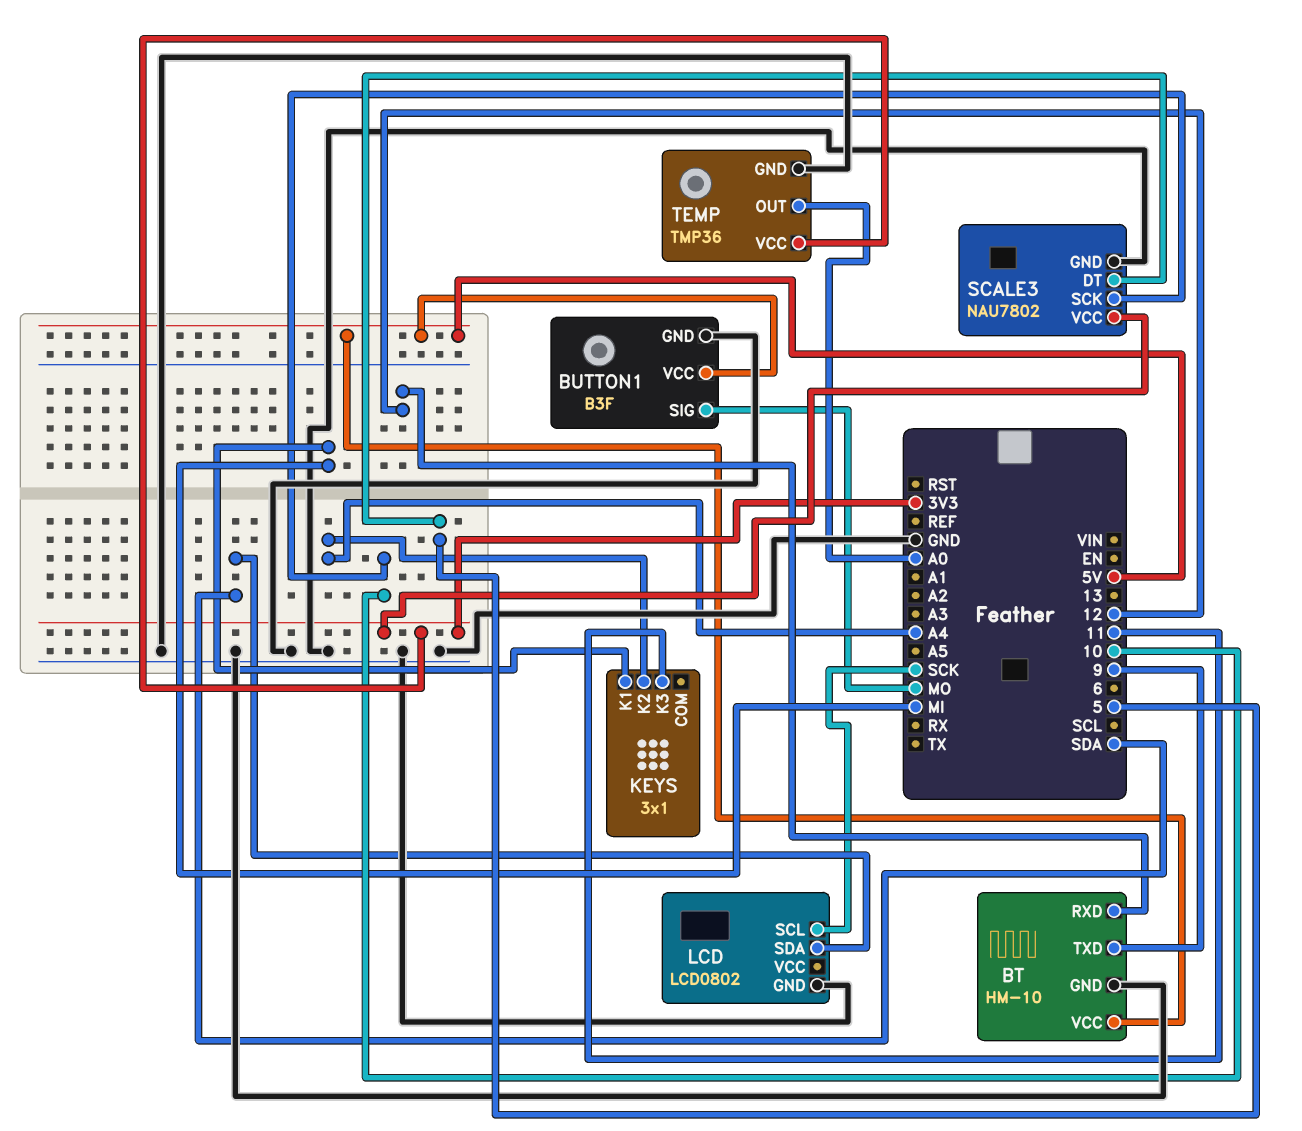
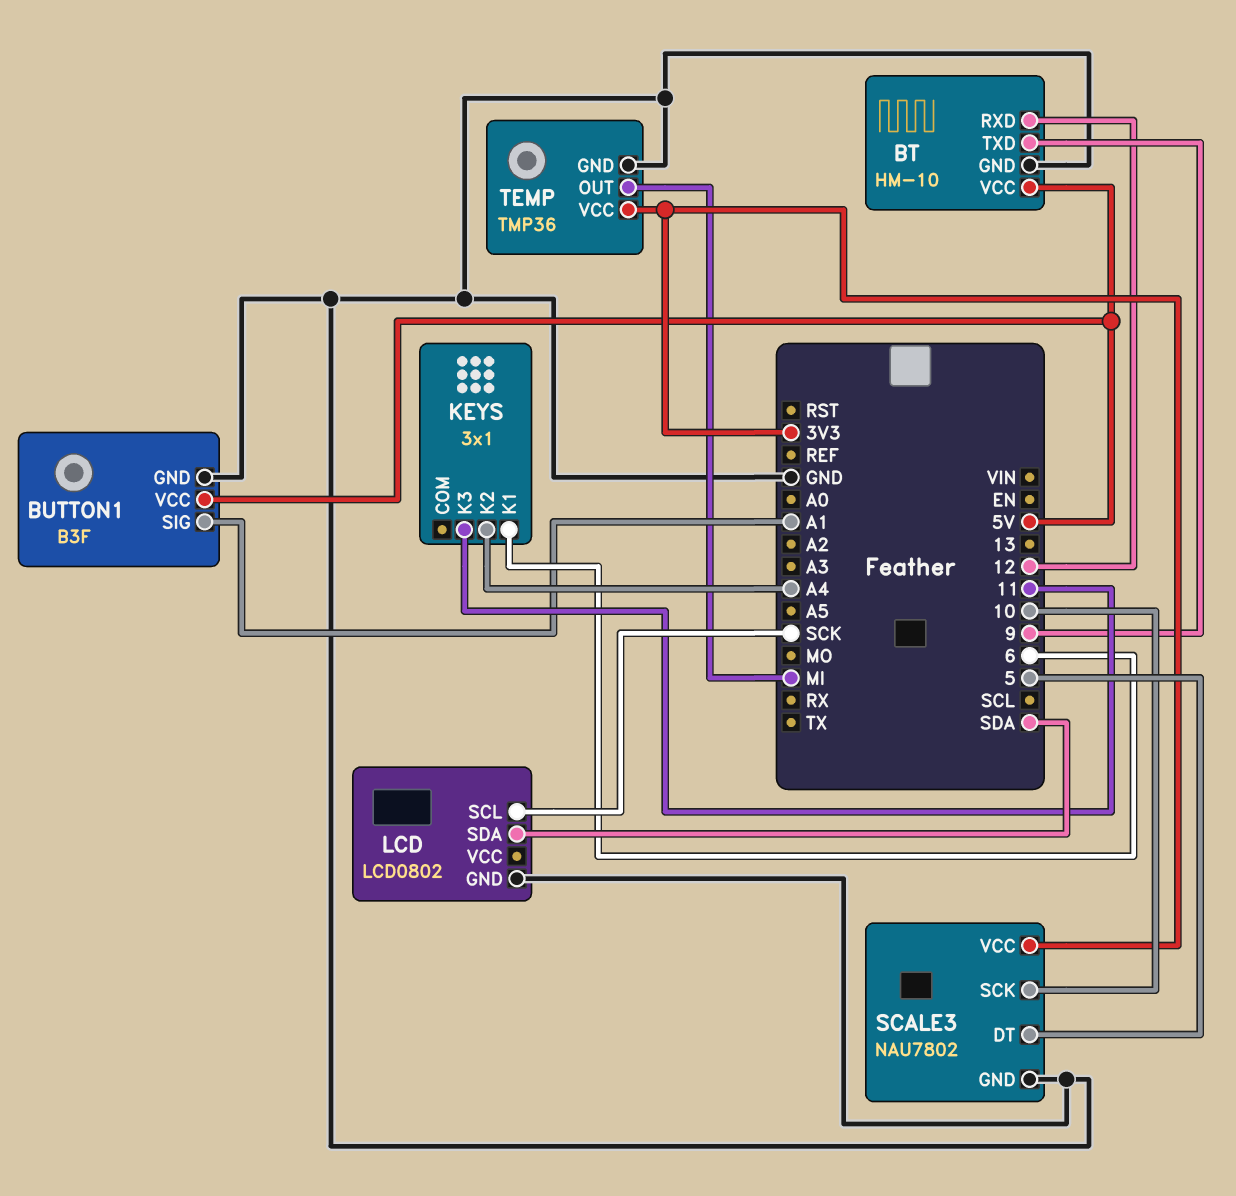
BUTTON1 pin SIG: MO -> A1
KEYS pin K1: MI -> 6
TEMP pin OUT: A0 -> MI

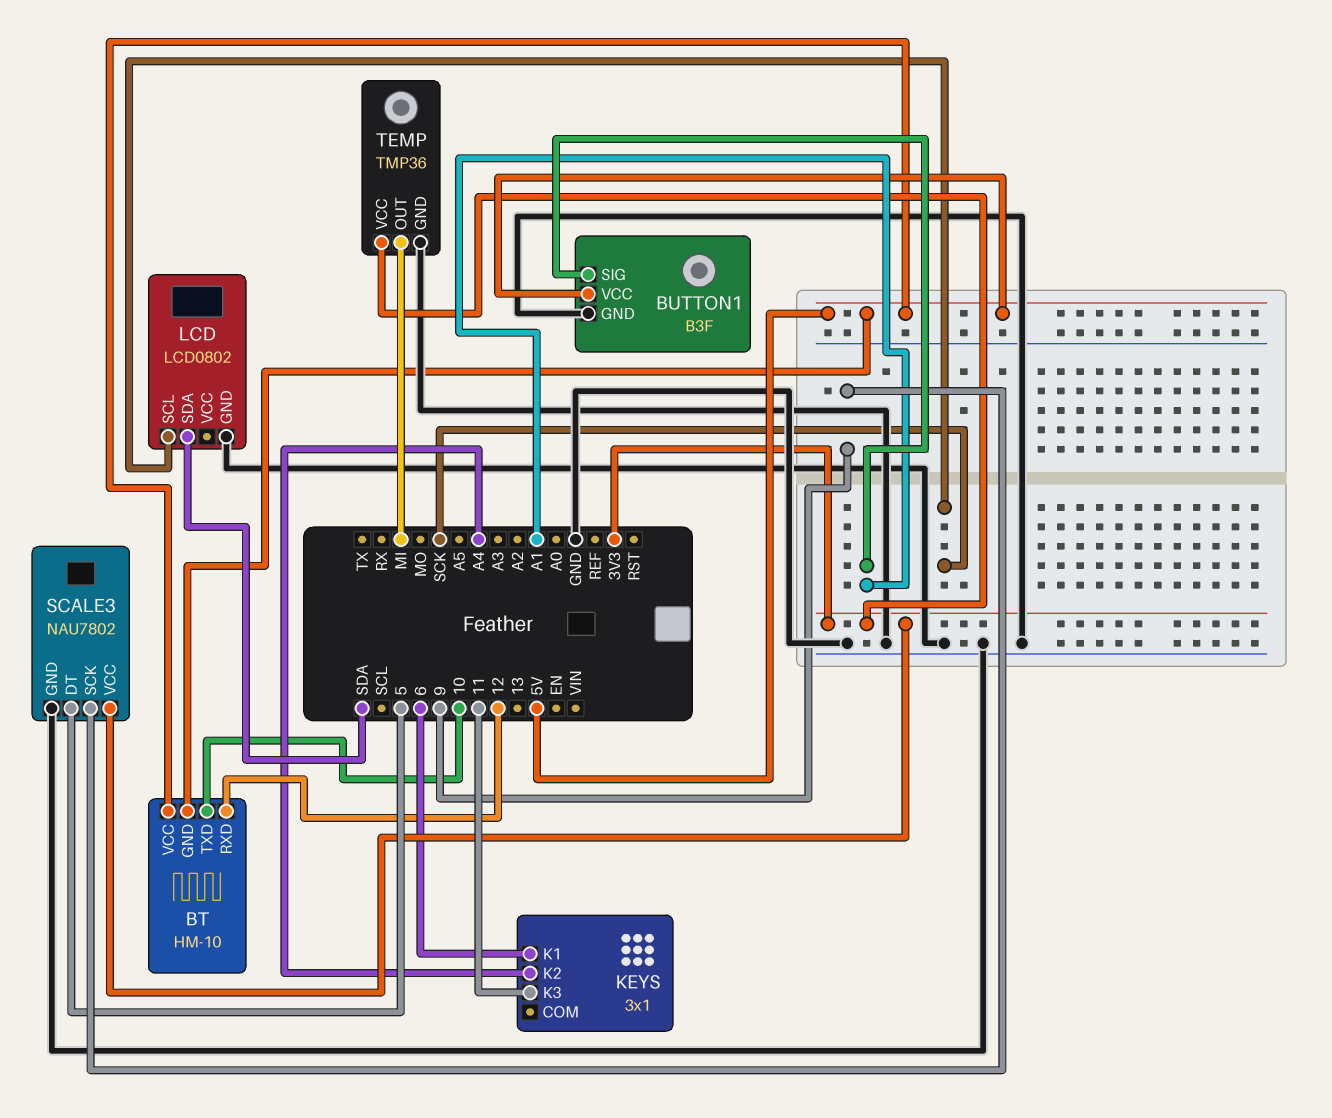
BT pin GND: GND -> 5V
BT pin TXD: 9 -> 10
SCALE3 pin SCK: 10 -> 9

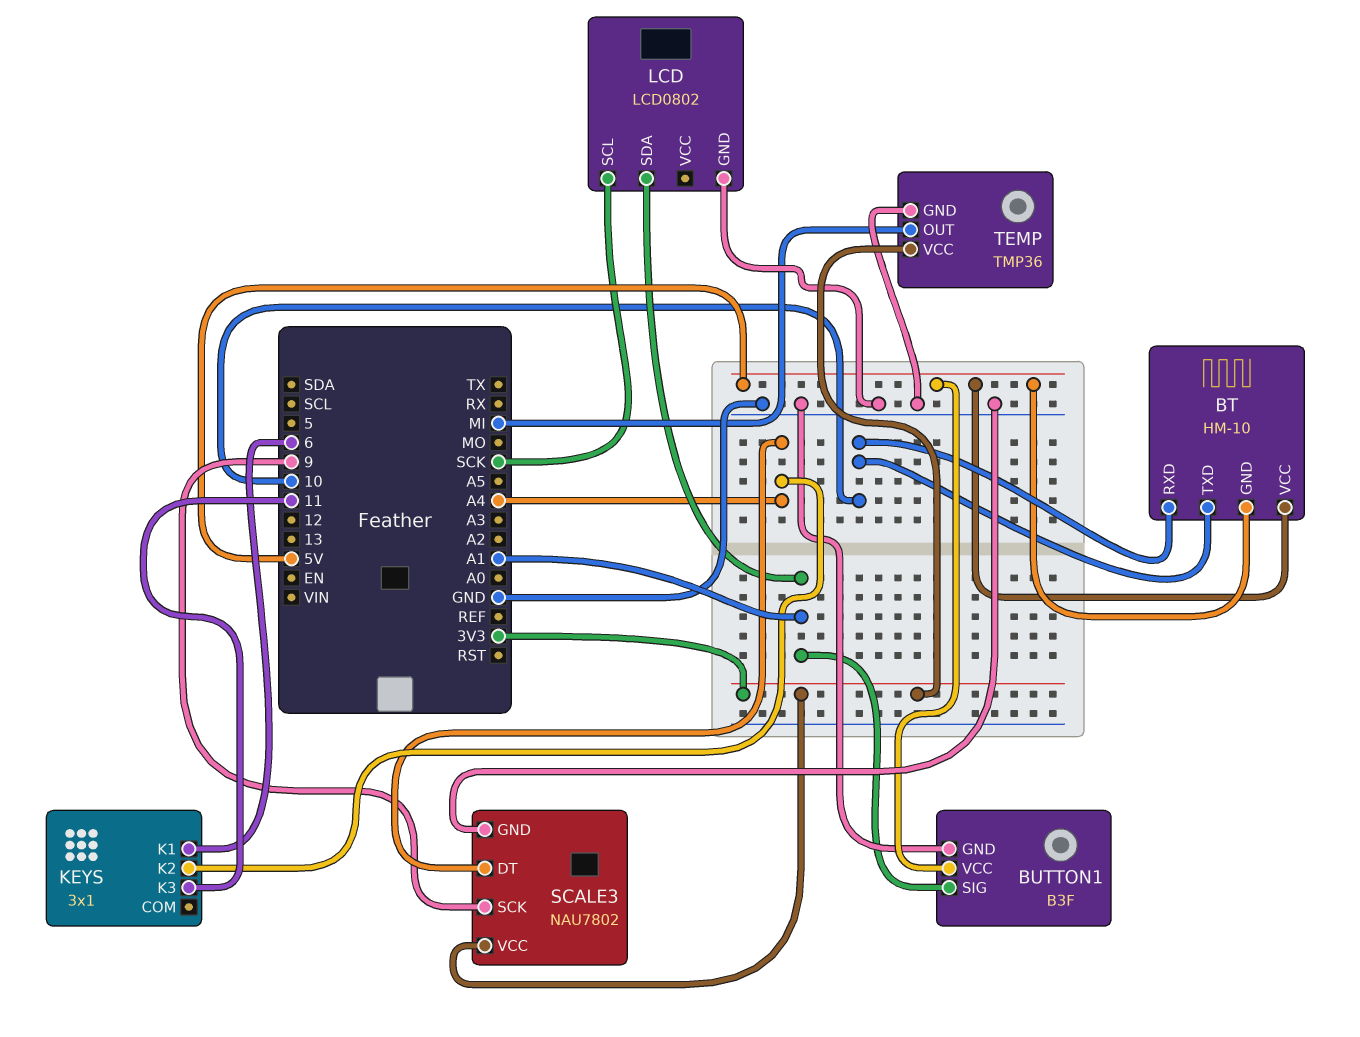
BT pin RXD: 12 -> 10
LCD pin SDA: SDA -> A1
SCALE3 pin DT: 5 -> A4

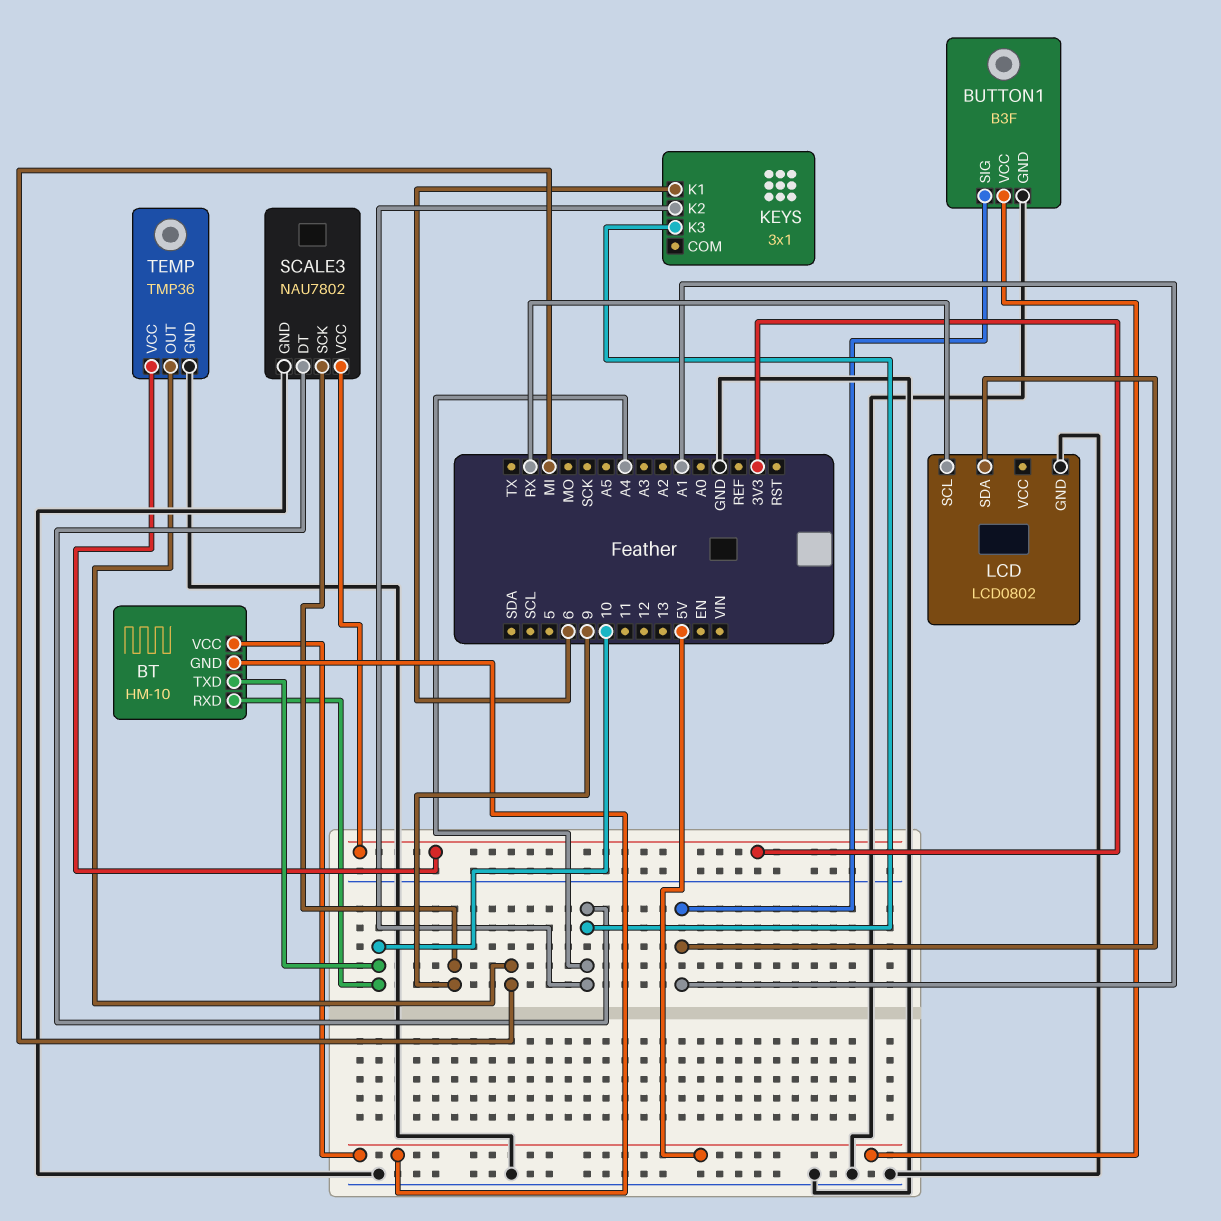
KEYS pin K3: 11 -> A4
LCD pin SCL: SCK -> RX

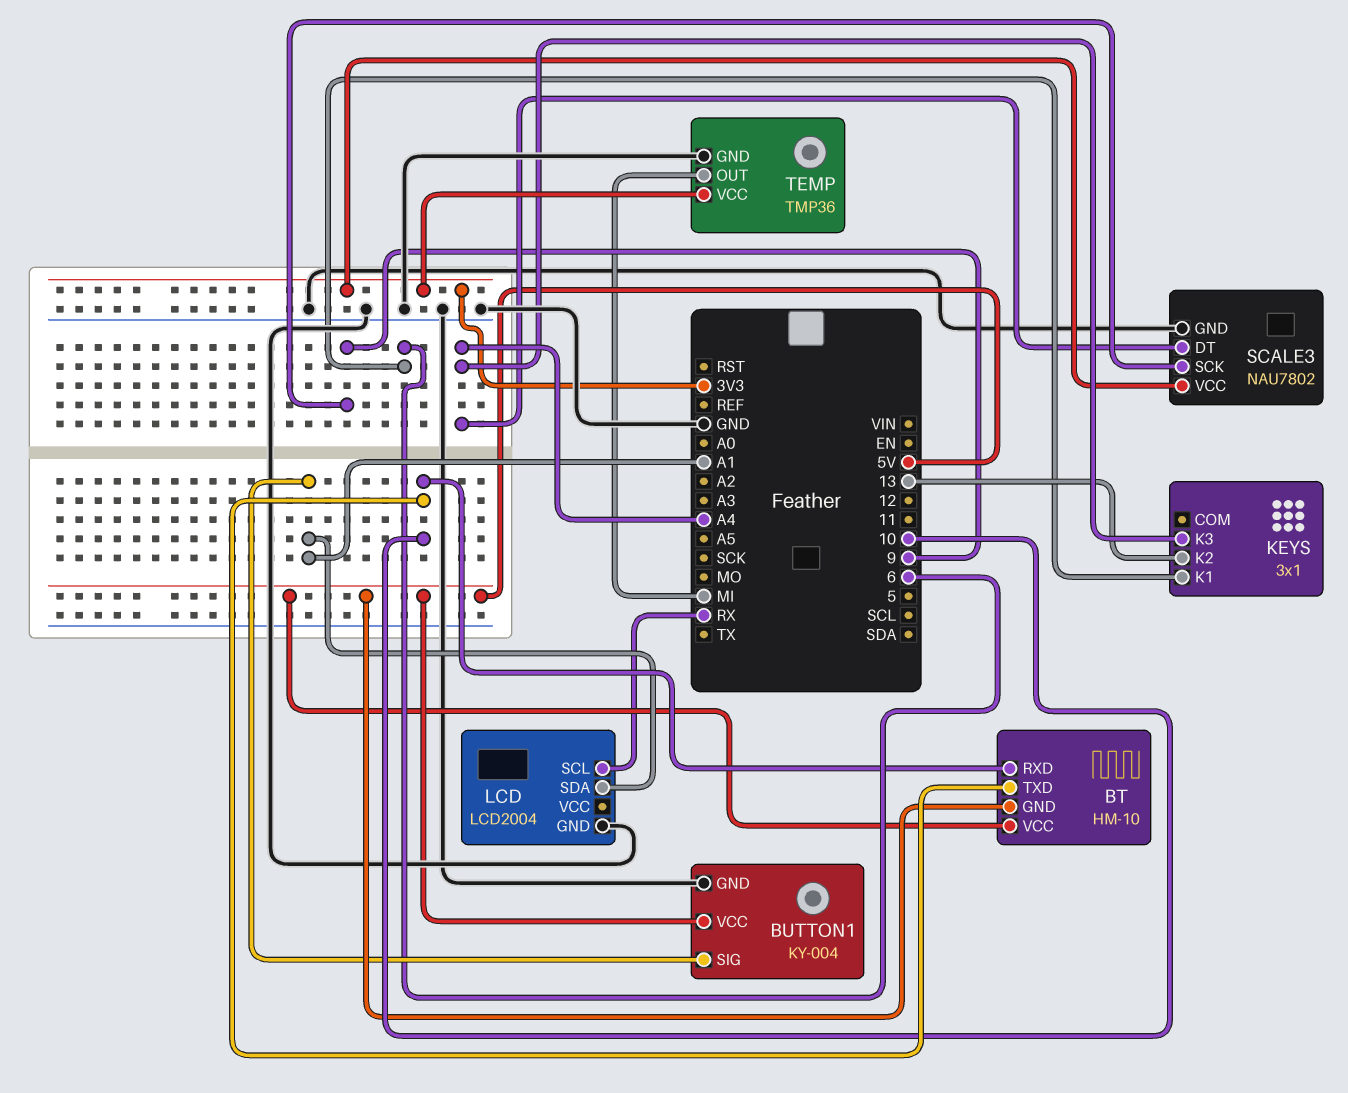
BUTTON1: B3F -> KY-004
KEYS pin K2: A4 -> 13
LCD: LCD0802 -> LCD2004

